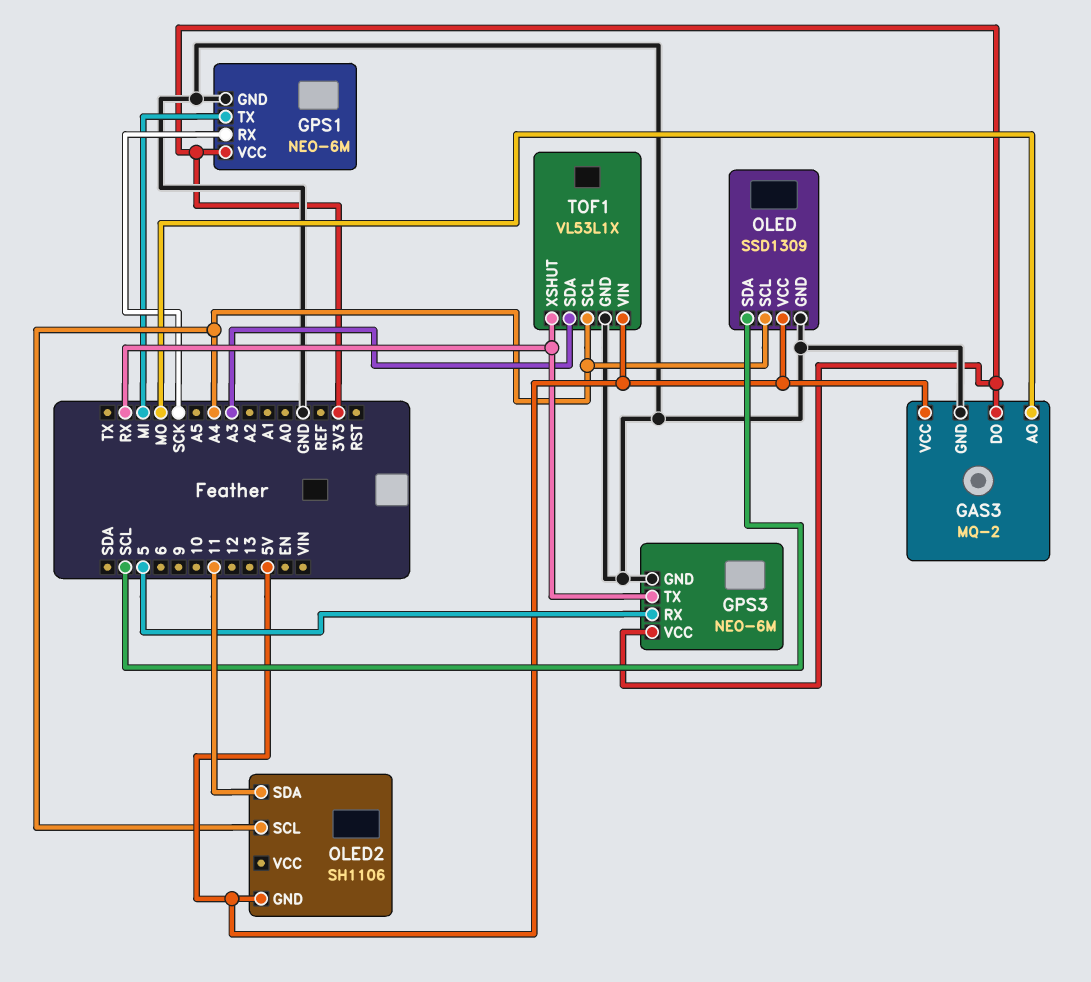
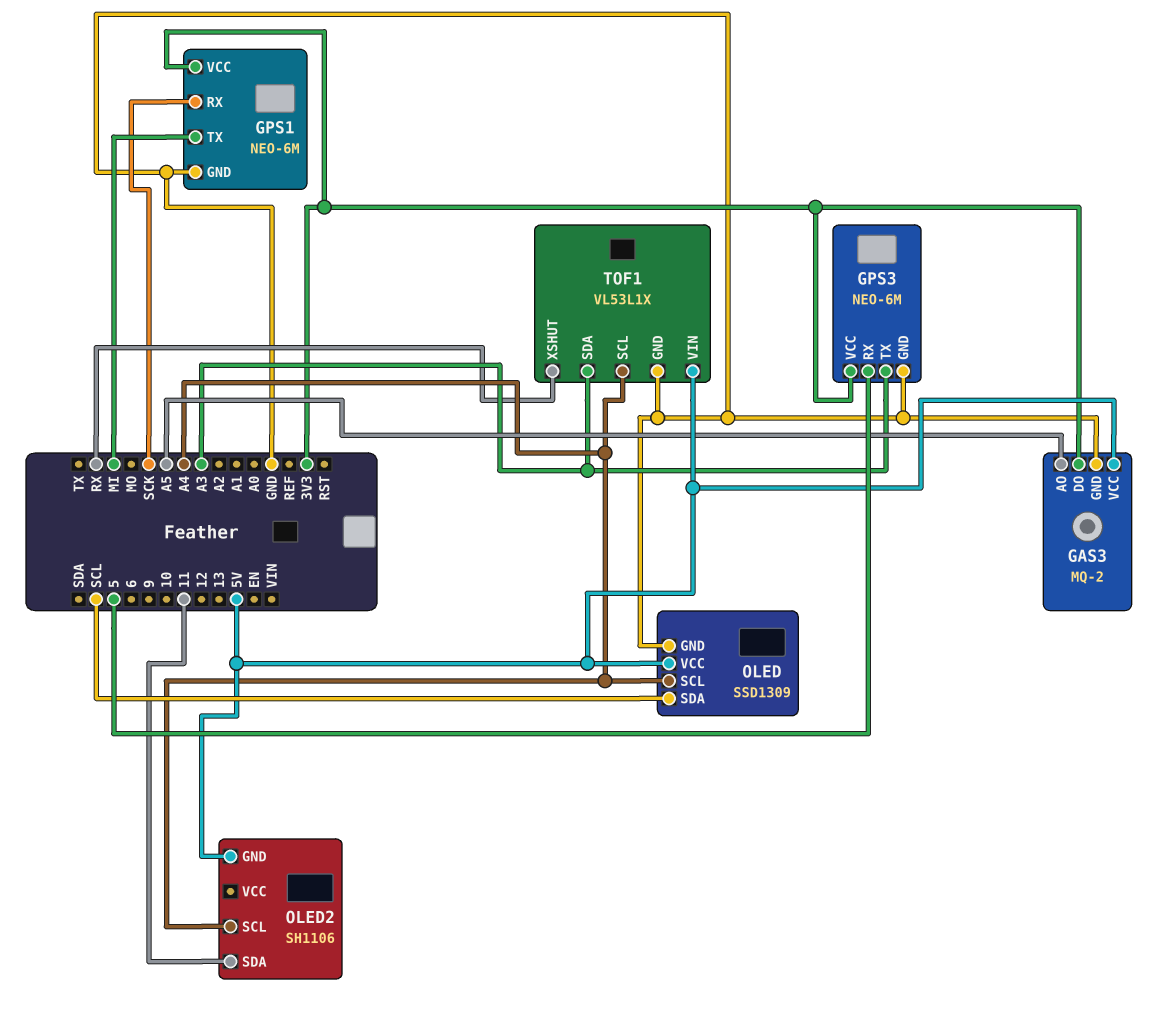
GAS3 pin AO: MO -> A5
GPS3 pin TX: RX -> A3

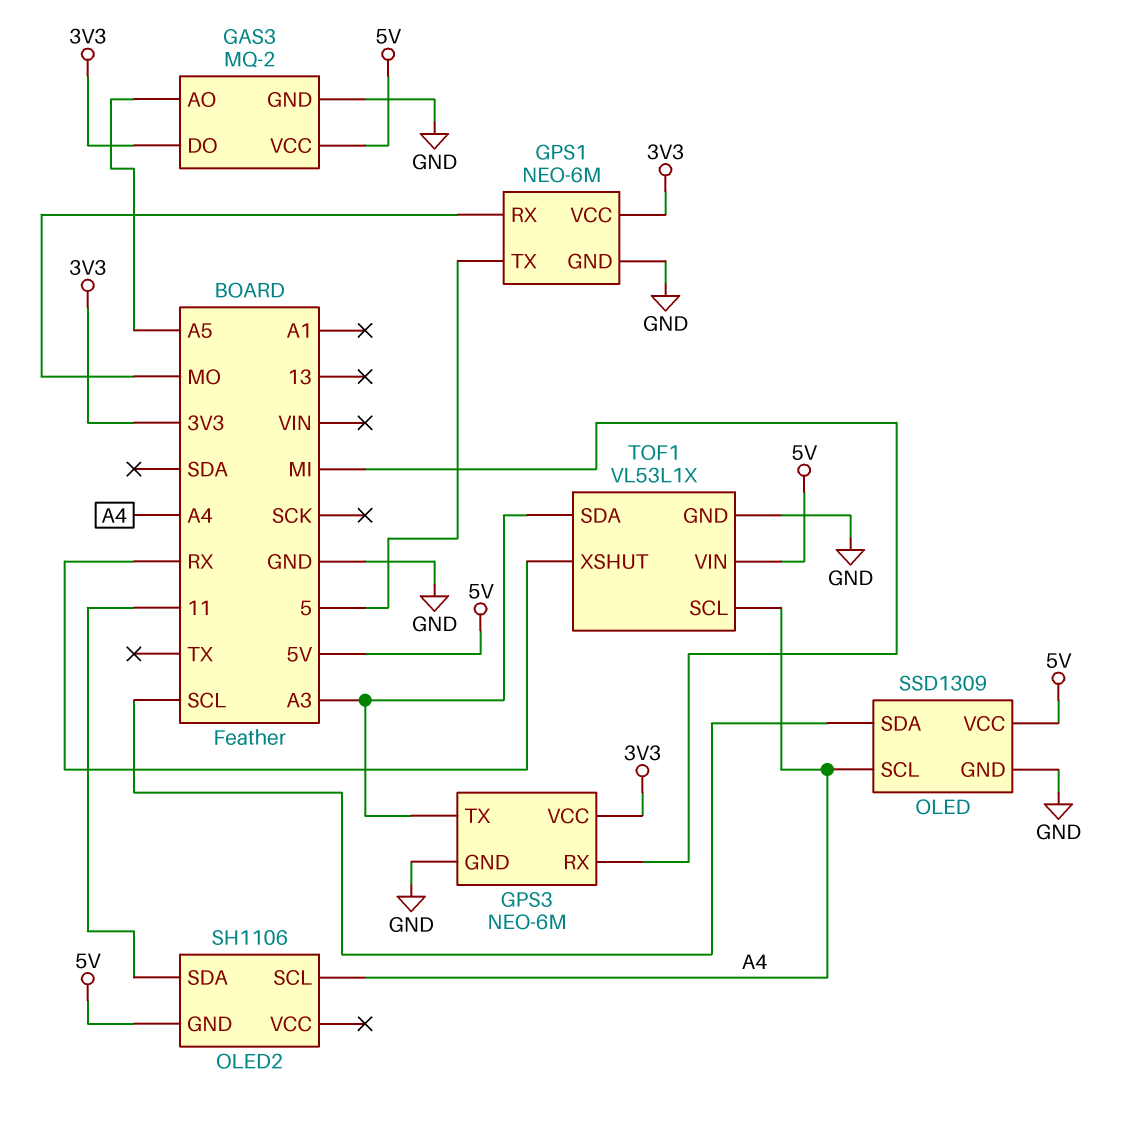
GPS1 pin RX: SCK -> MO
GPS1 pin TX: MI -> 5
GPS3 pin RX: 5 -> MI

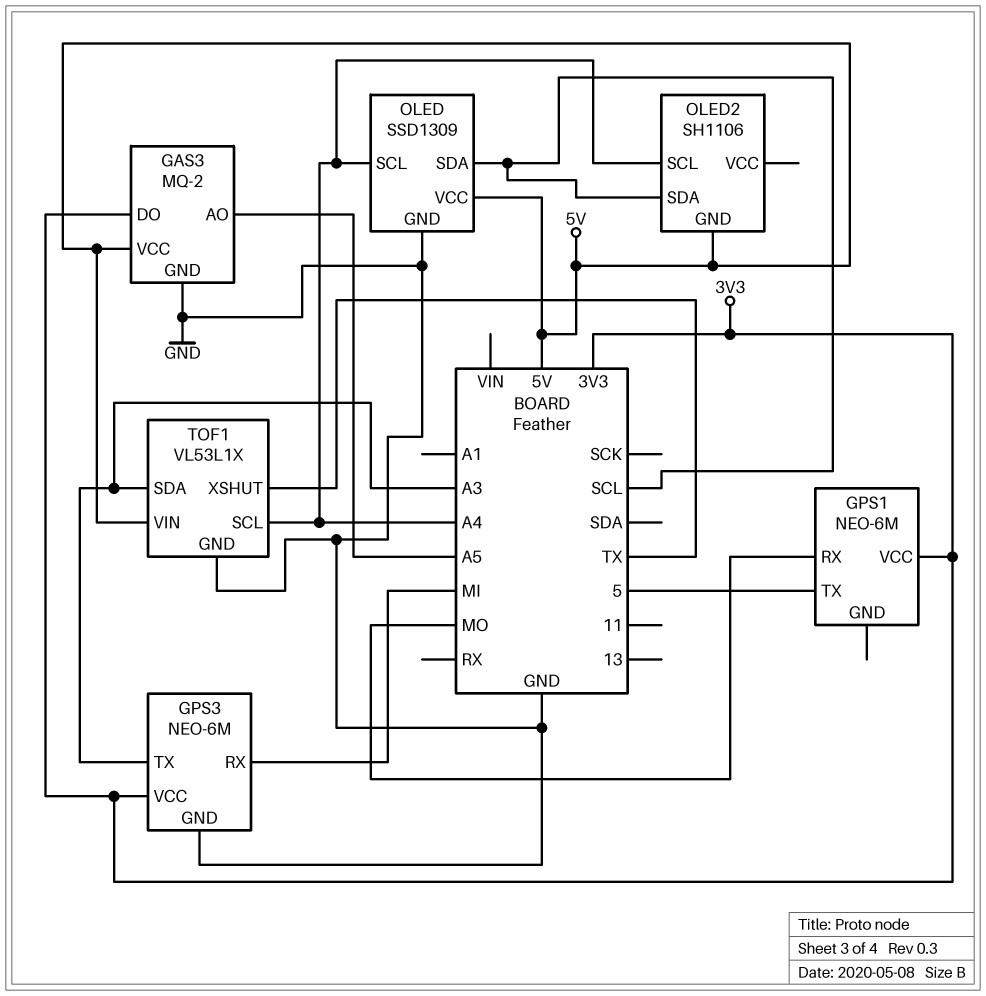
GPS1 pin GND: GND -> none
OLED2 pin SDA: 11 -> SCL
TOF1 pin XSHUT: RX -> TX

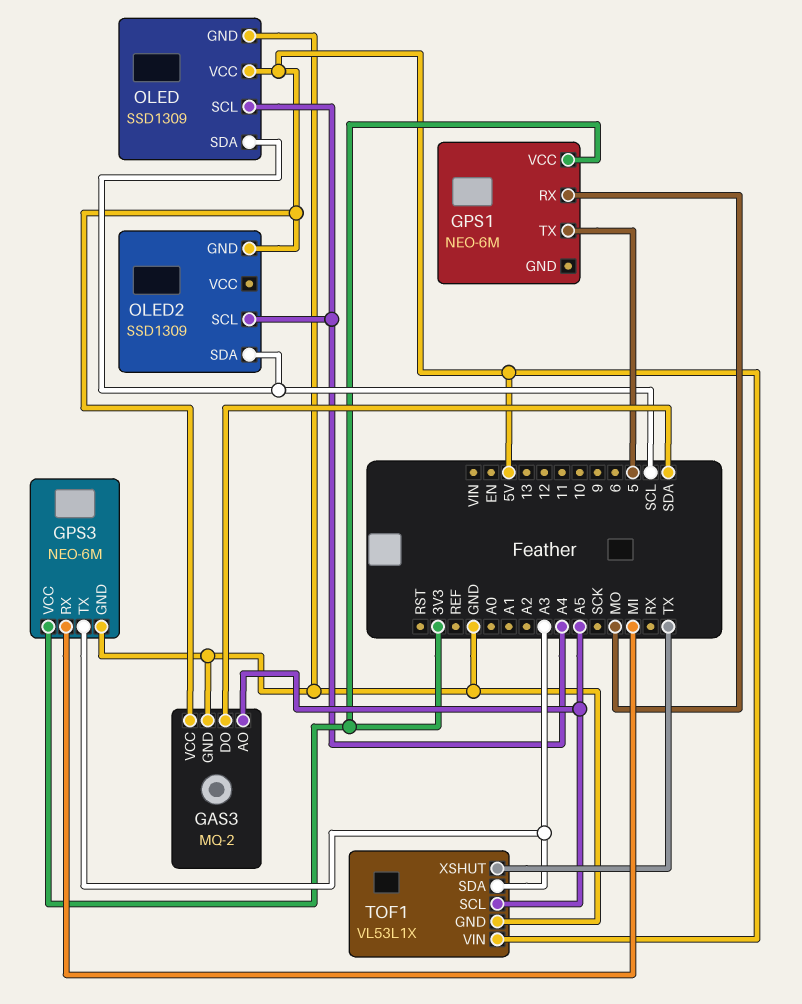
GAS3 pin DO: 3V3 -> SDA
OLED2: SH1106 -> SSD1309
TOF1 pin SCL: A4 -> A5

